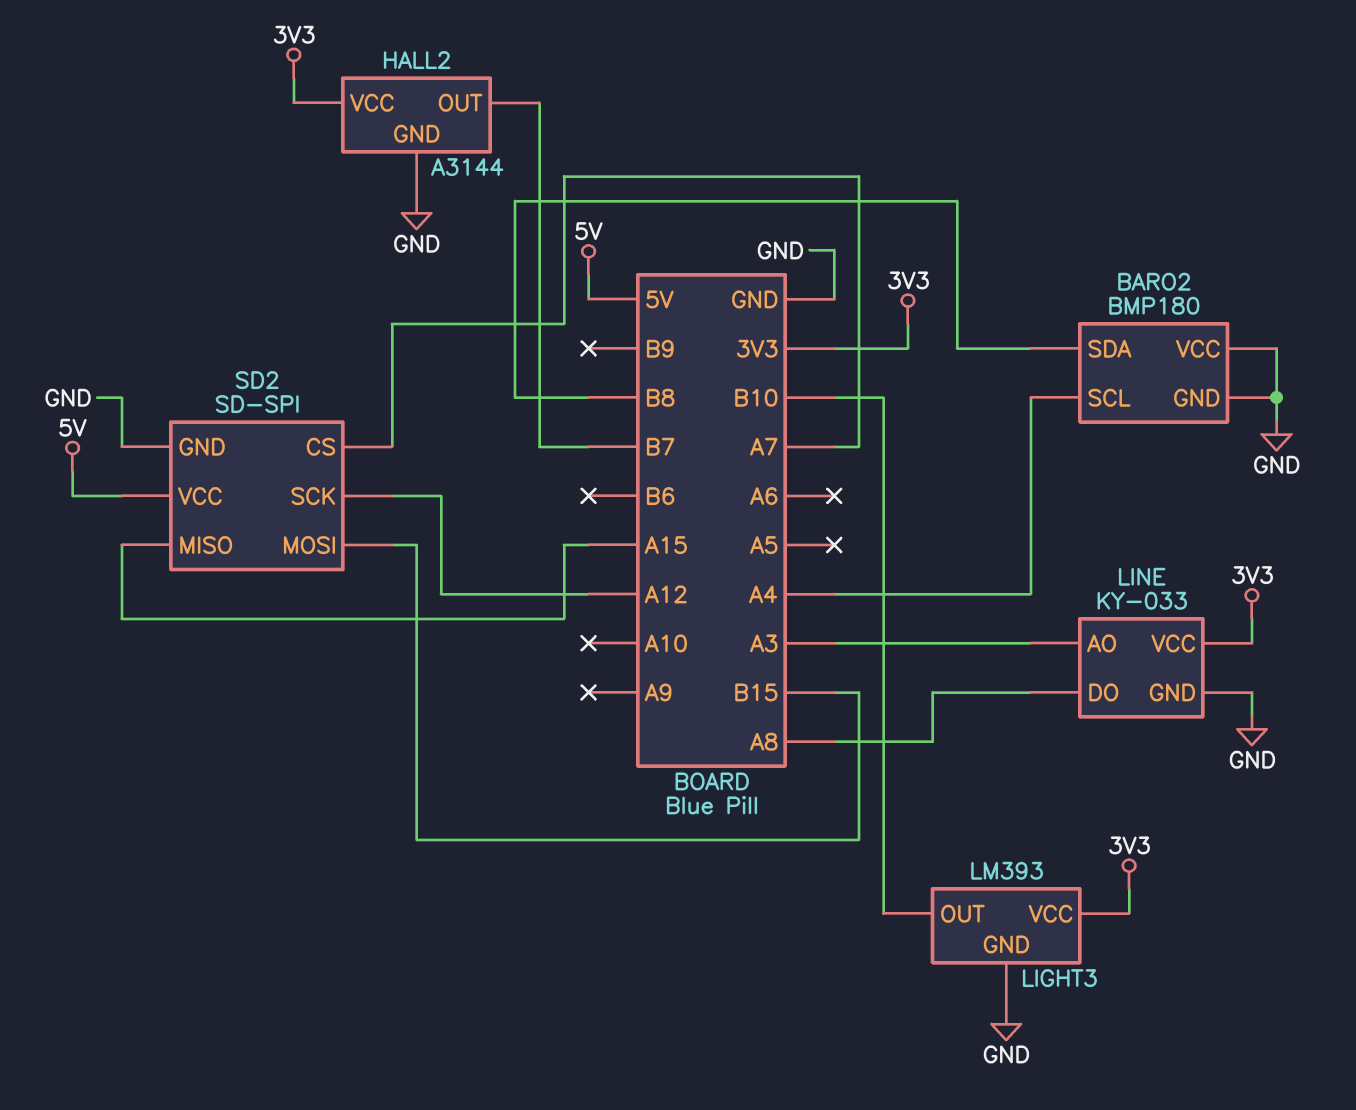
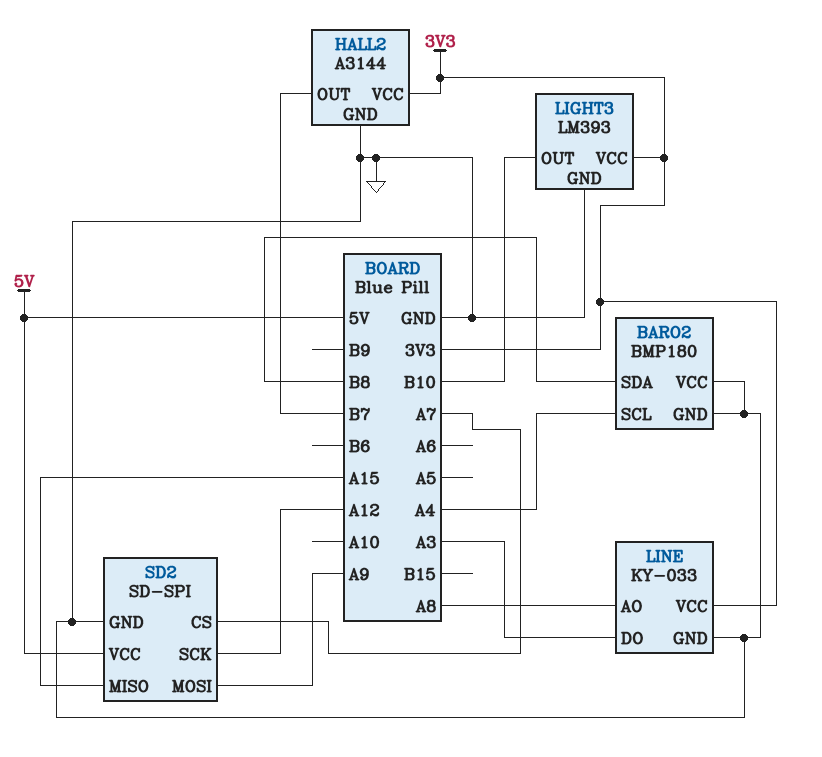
LINE pin AO: A3 -> A8
LINE pin DO: A8 -> A3
SD2 pin MOSI: B15 -> A9

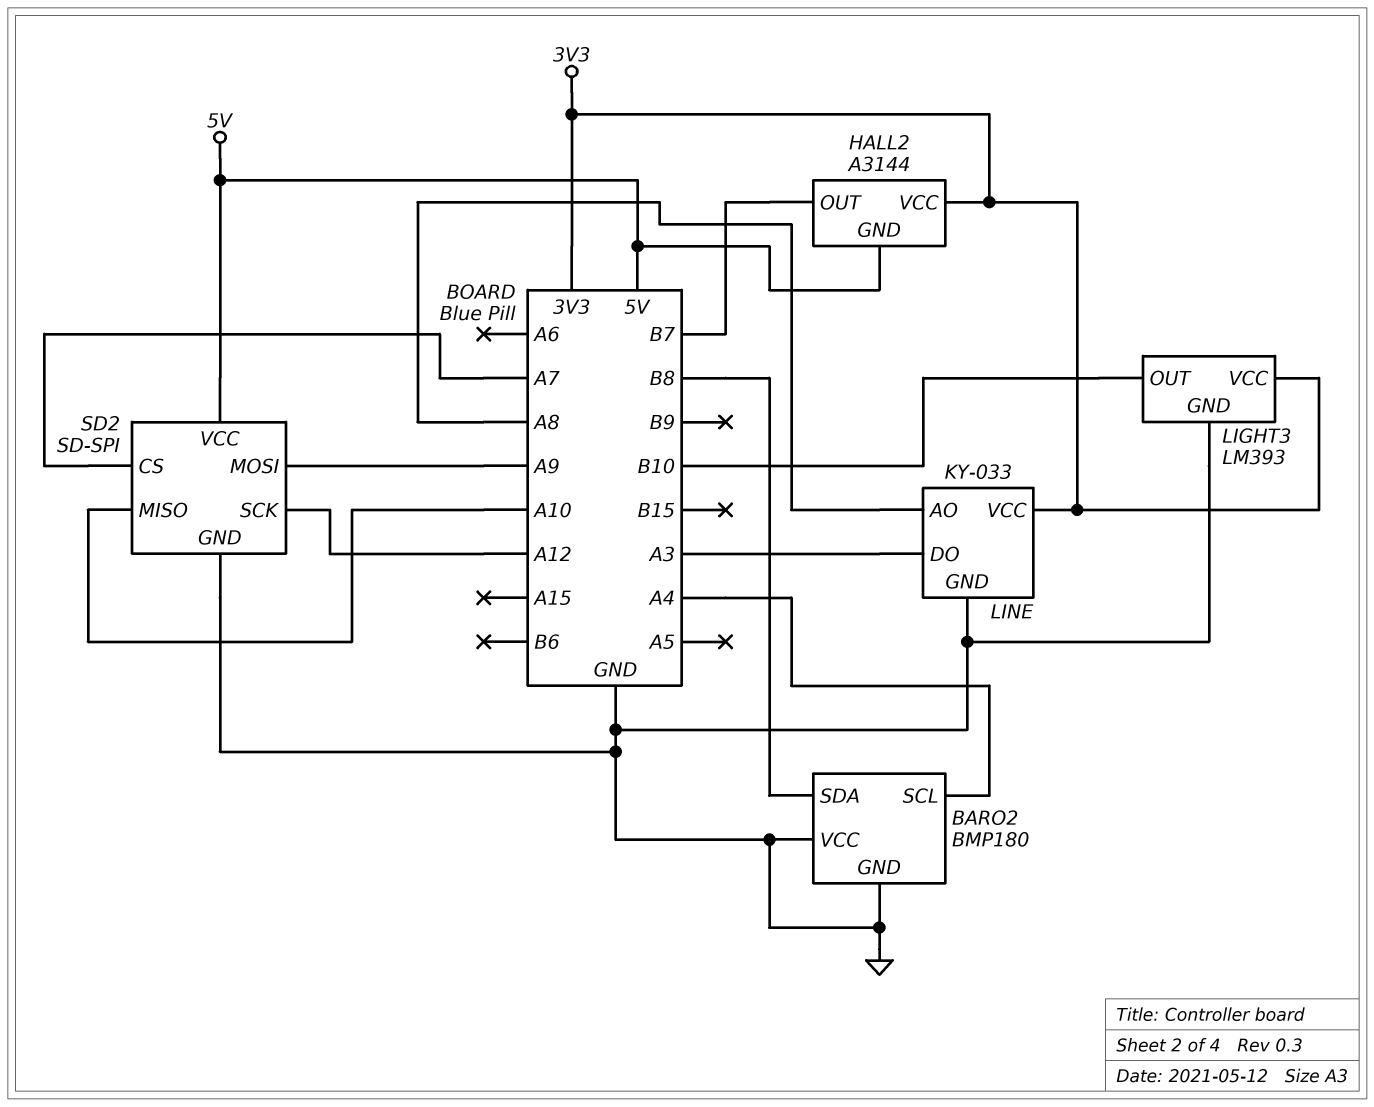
HALL2 pin GND: GND -> 5V
SD2 pin MISO: A15 -> A10

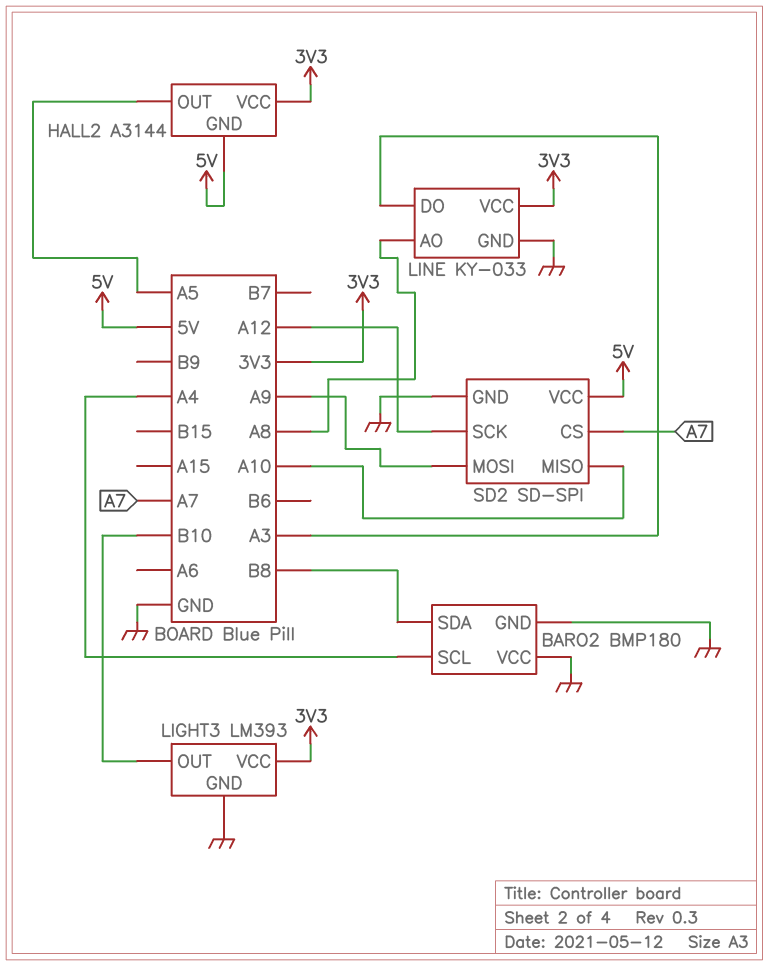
HALL2 pin OUT: B7 -> A5

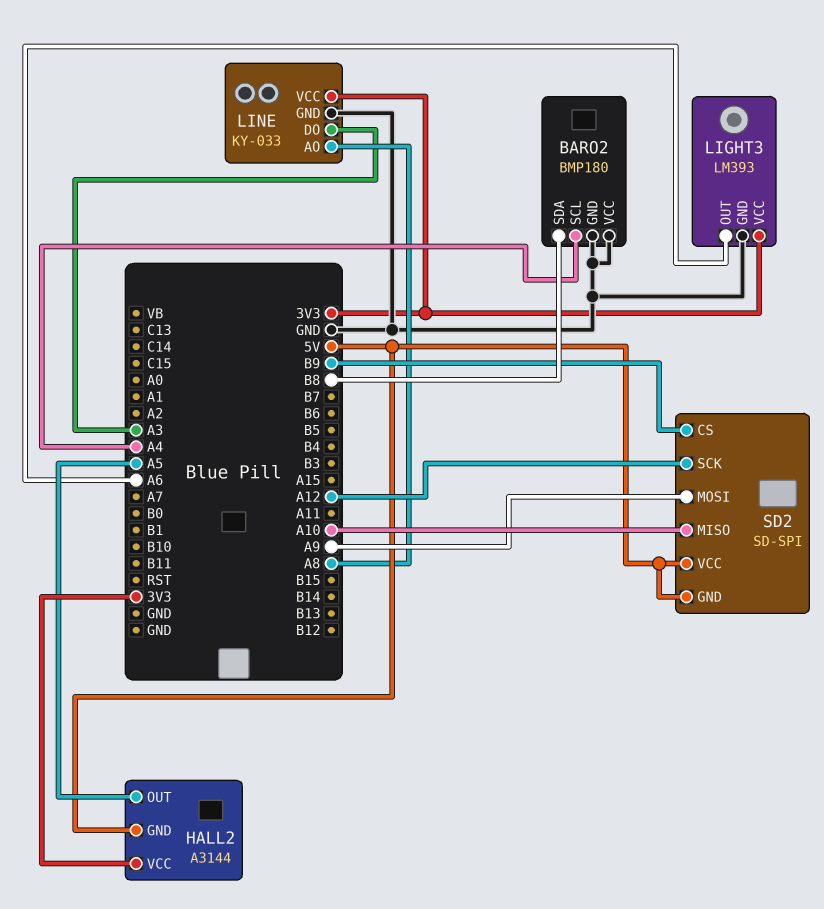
LIGHT3 pin OUT: B10 -> A6
SD2 pin CS: A7 -> B9
SD2 pin GND: GND -> 5V

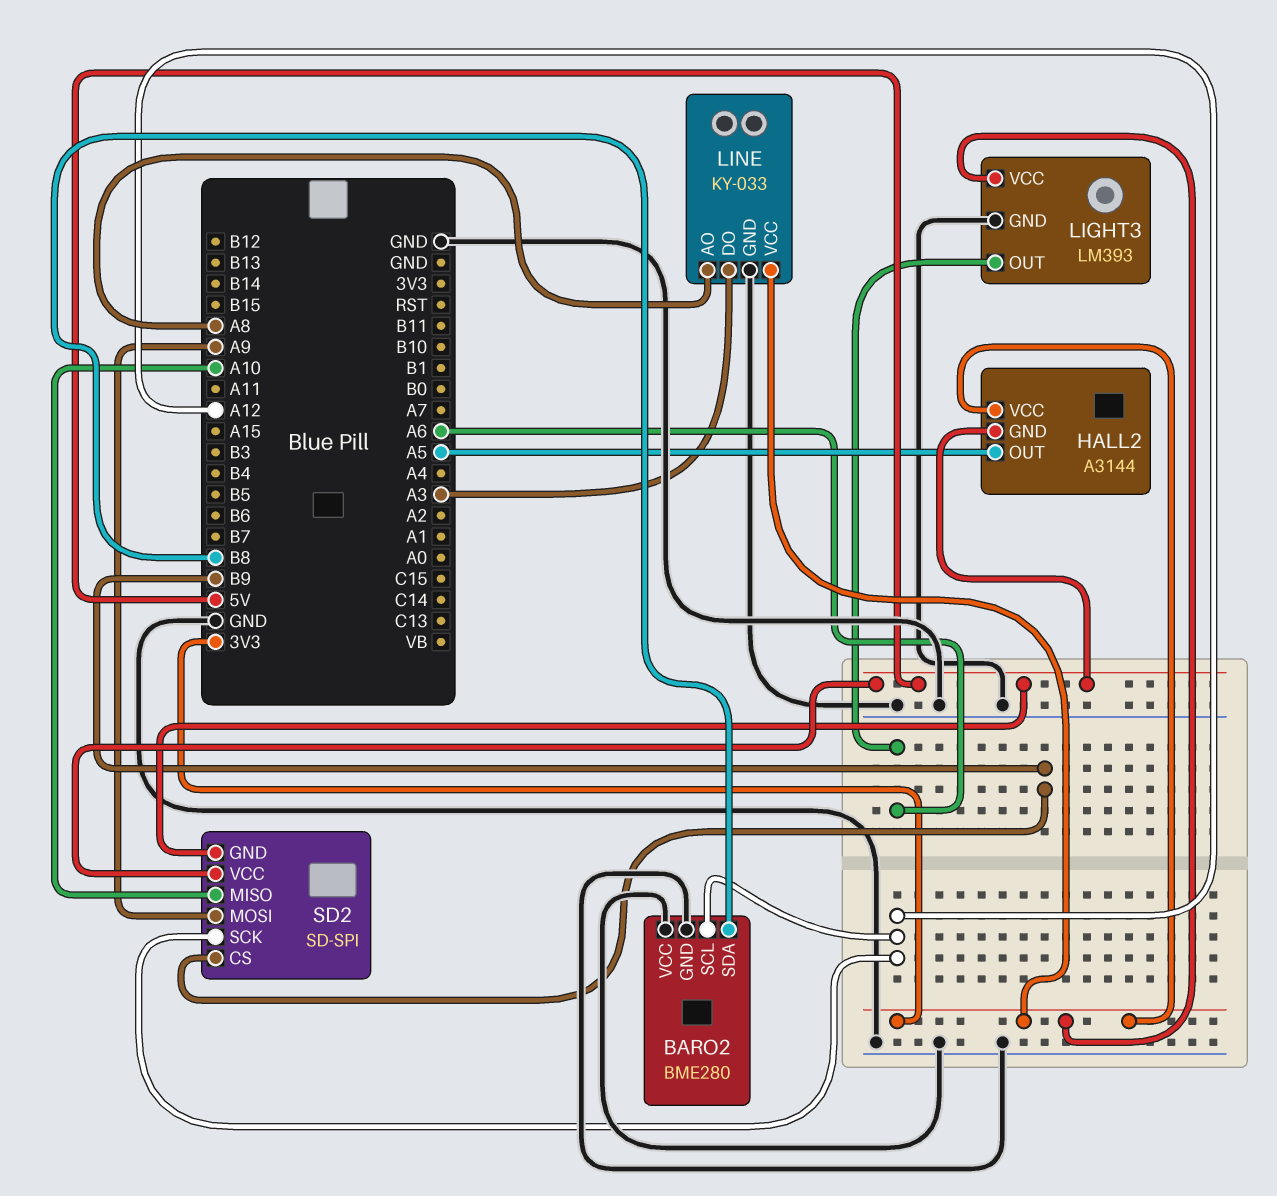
BARO2: BMP180 -> BME280
BARO2 pin SCL: A4 -> A12

